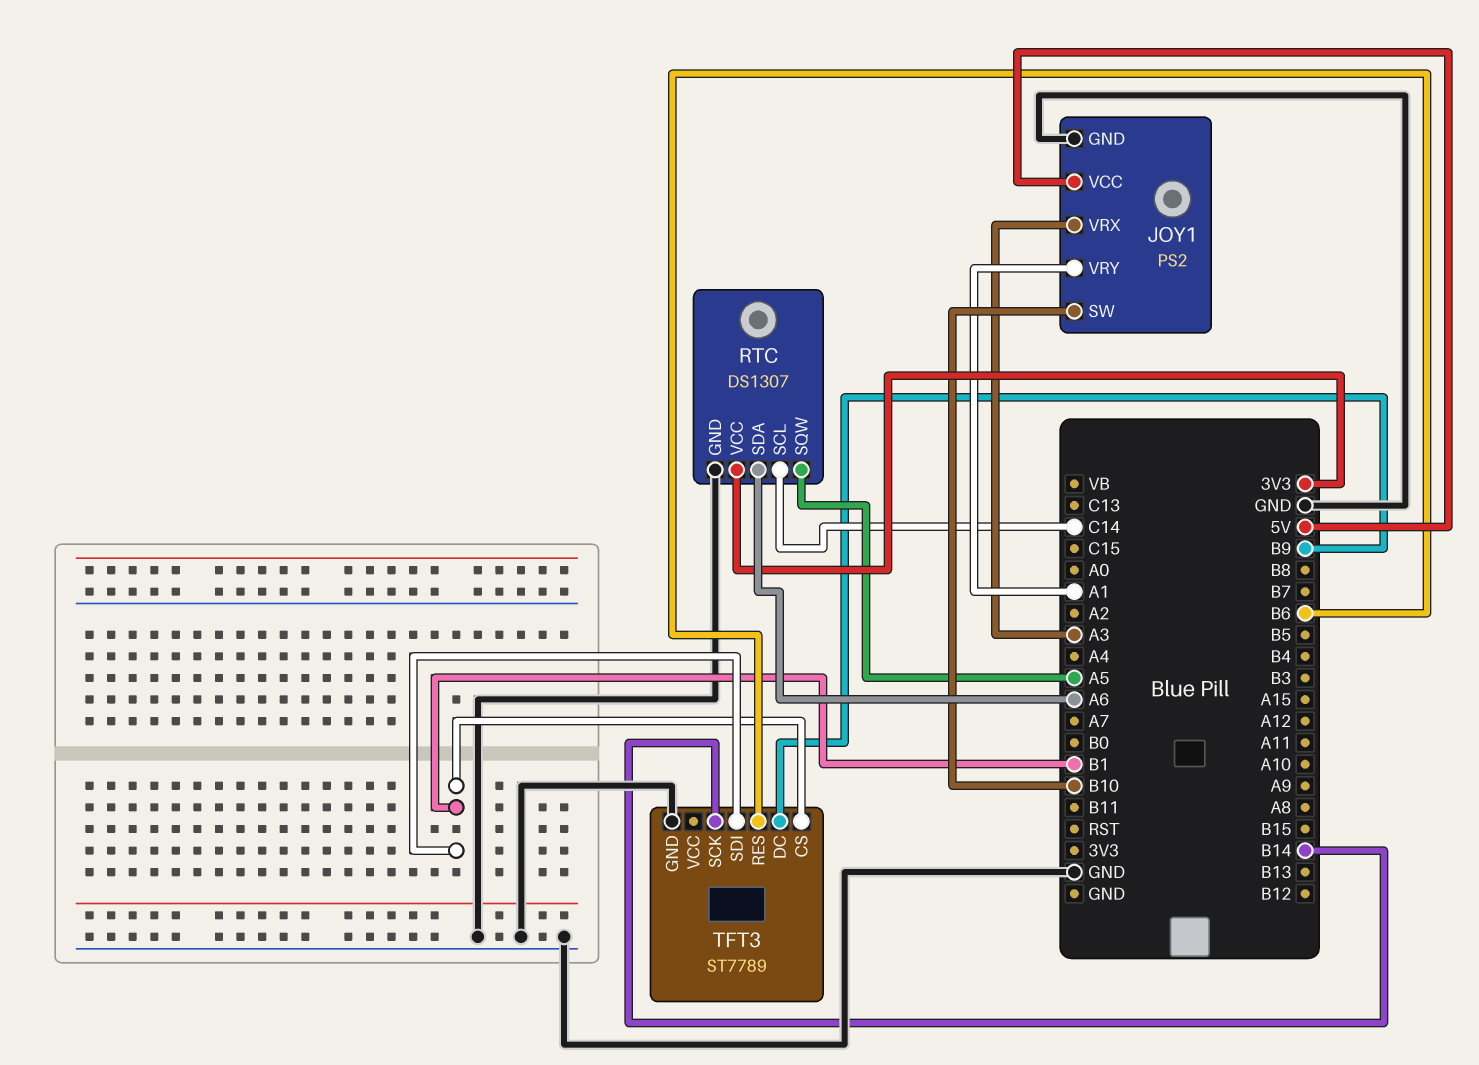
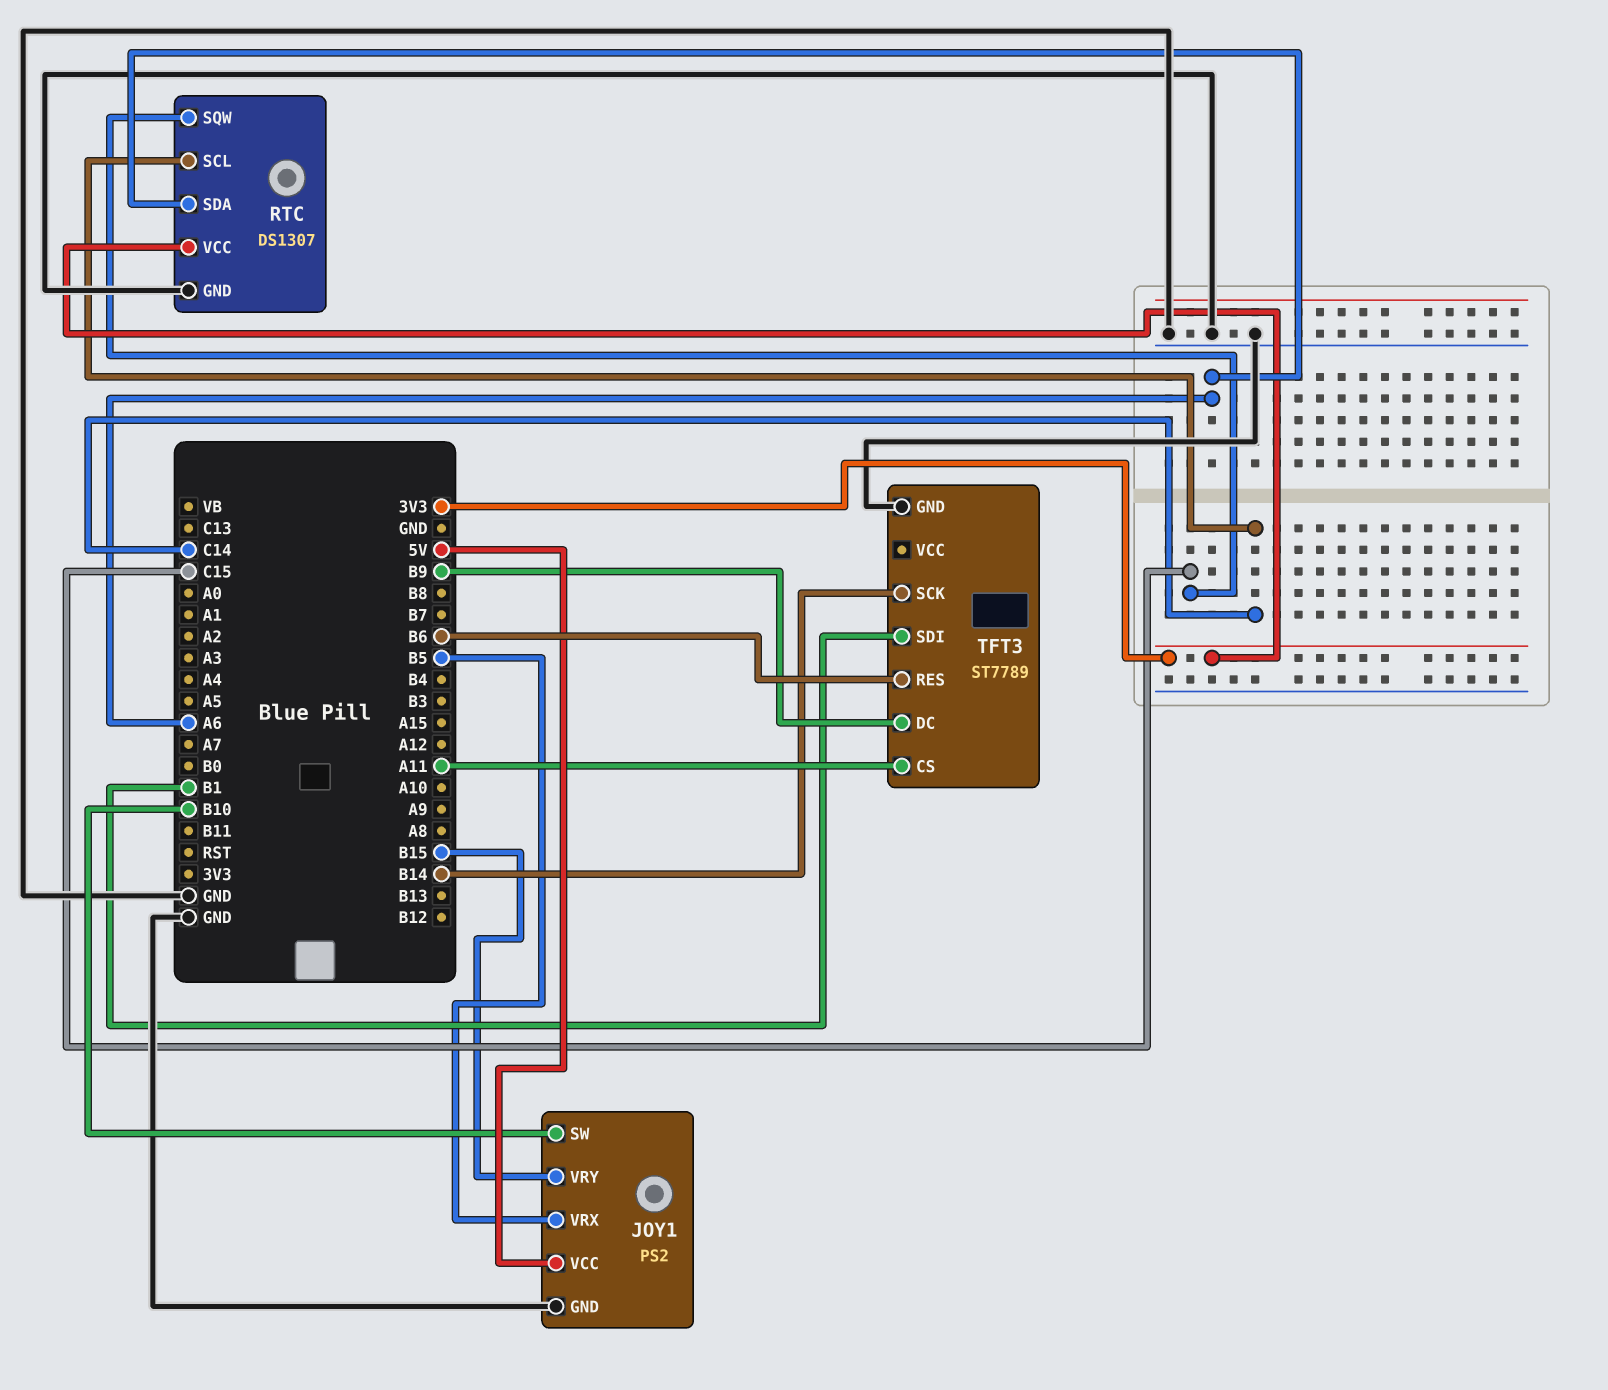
JOY1 pin VRX: A3 -> B5
JOY1 pin VRY: A1 -> B15
RTC pin SQW: A5 -> C15
TFT3 pin CS: B1 -> A11

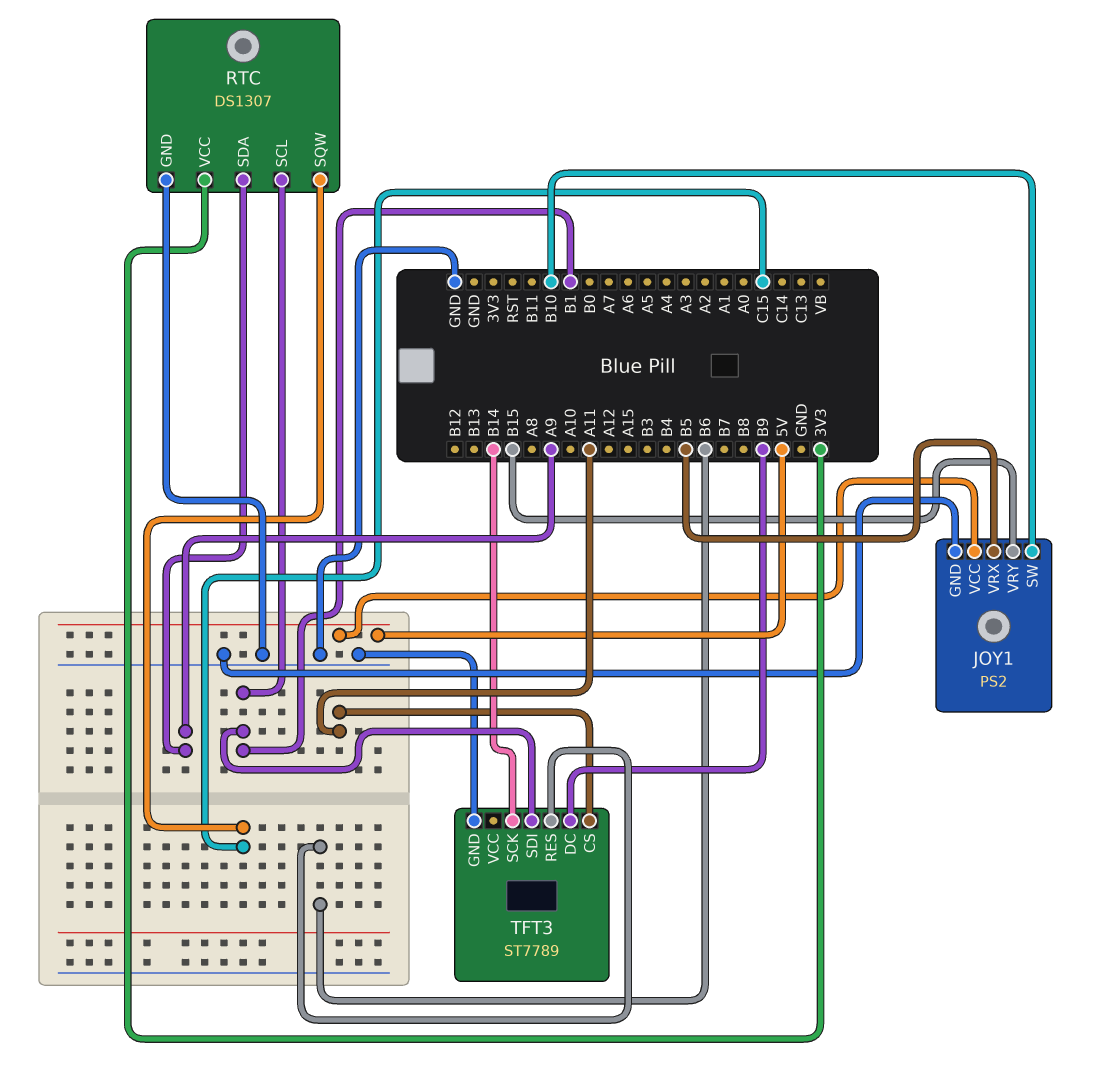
RTC pin SCL: C14 -> B1
RTC pin SDA: A6 -> A9

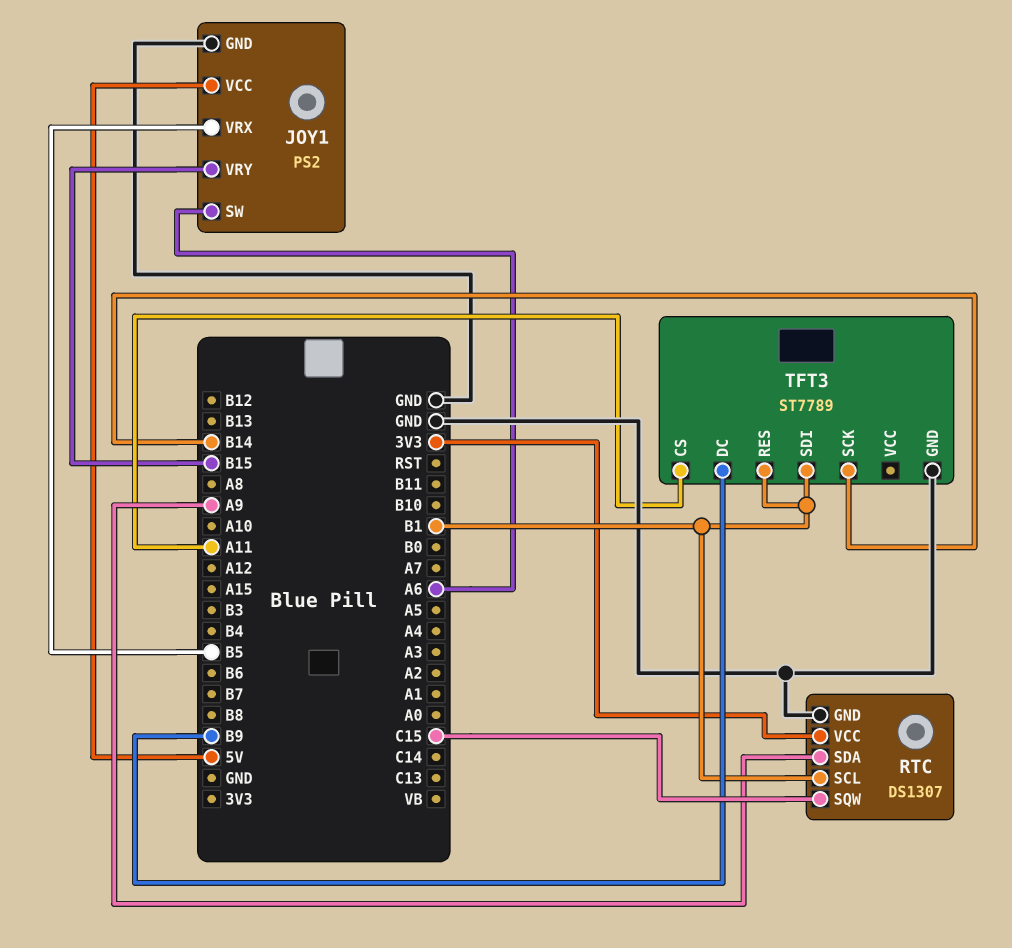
JOY1 pin SW: B10 -> A6
TFT3 pin RES: B6 -> B1

